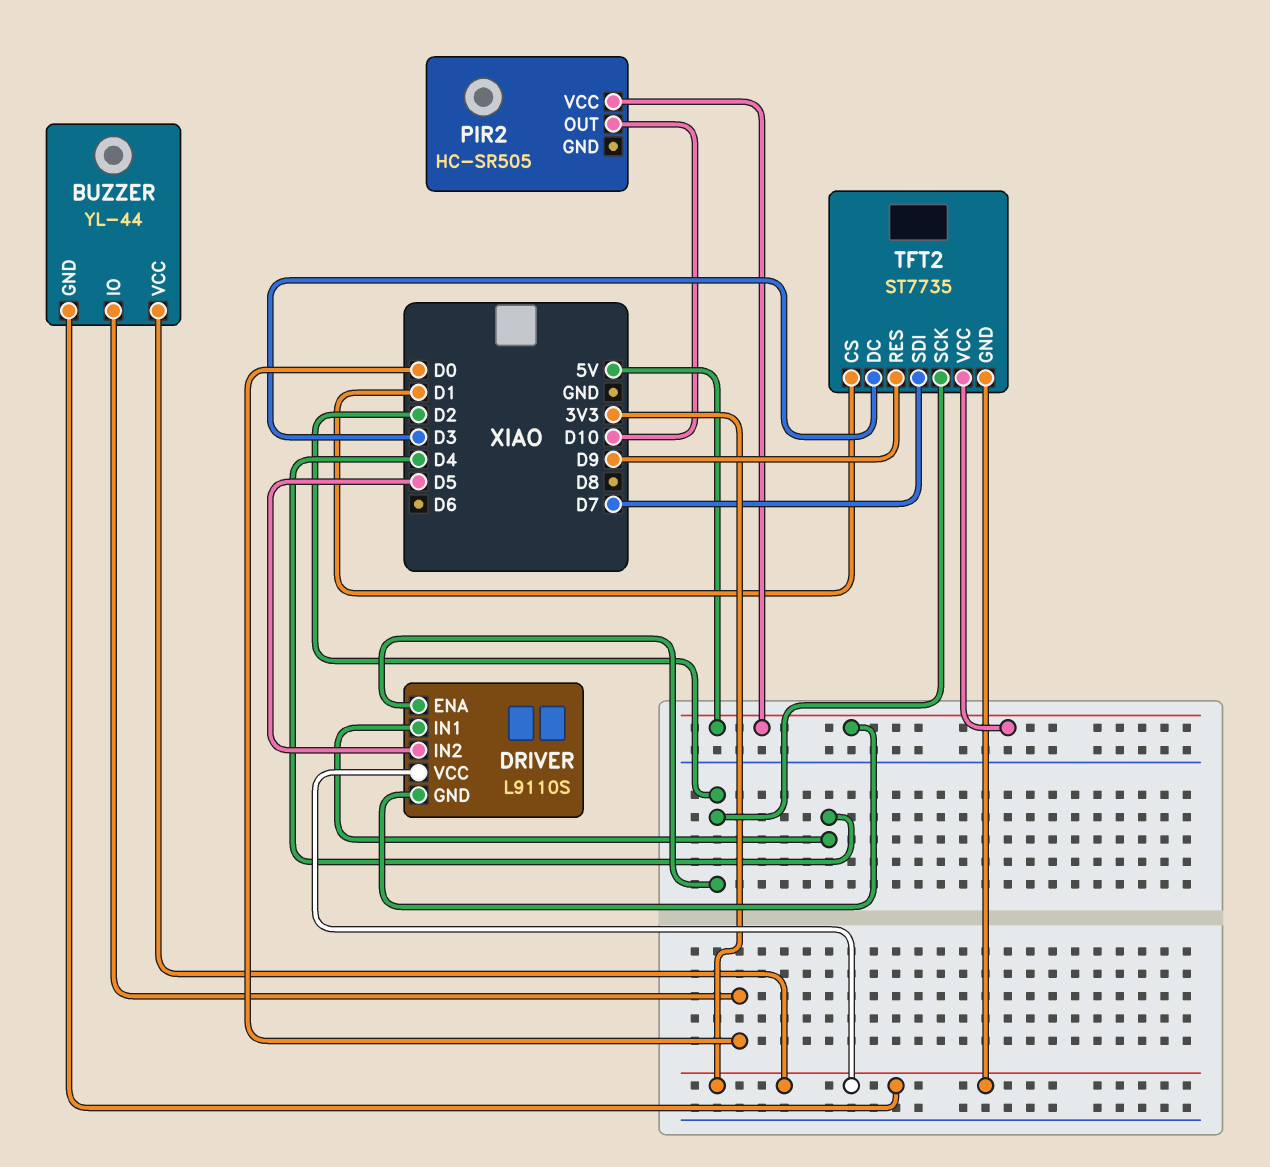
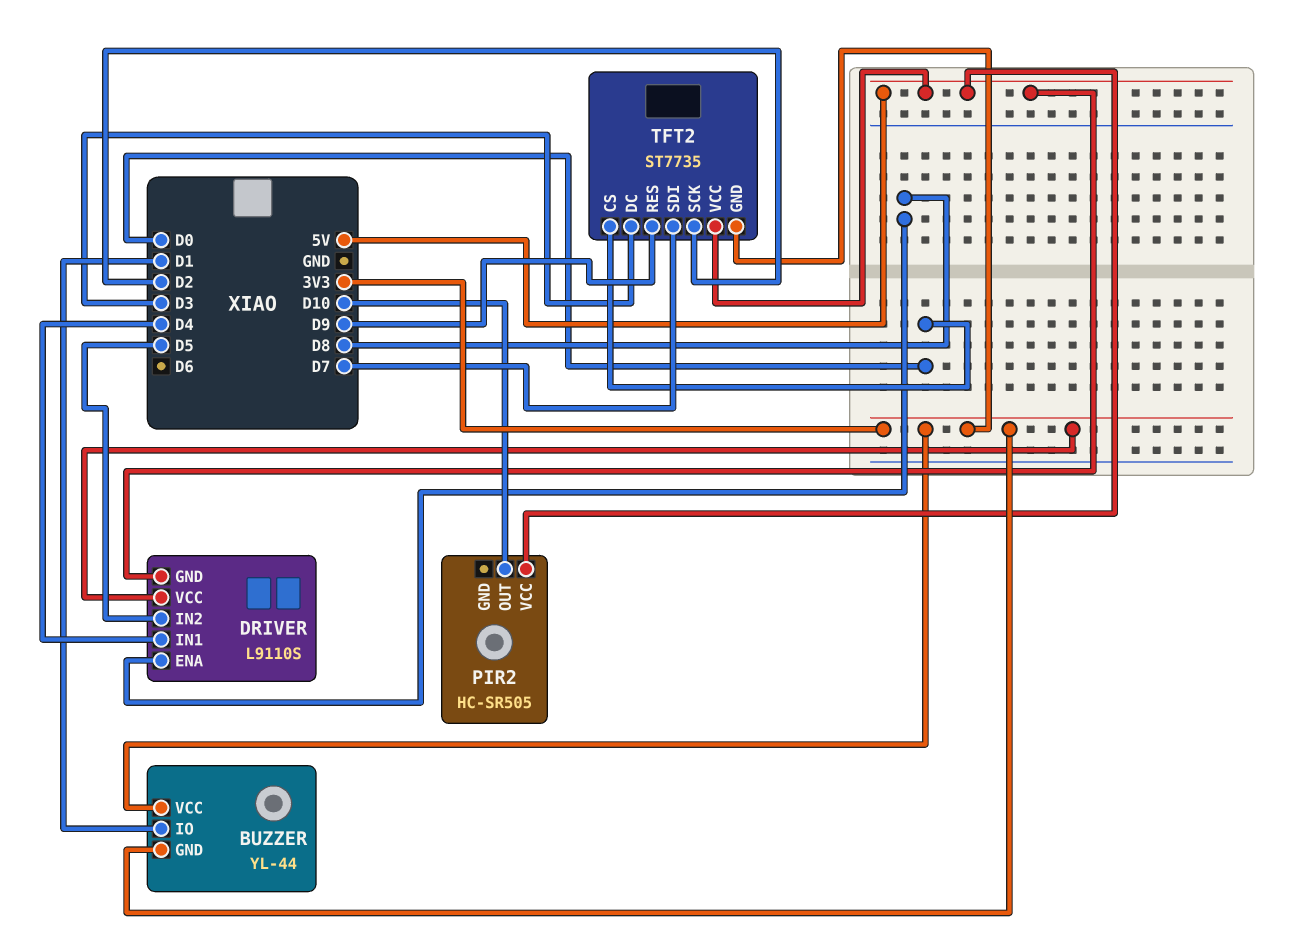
BUZZER pin IO: D0 -> D1
DRIVER pin ENA: D2 -> D8
TFT2 pin CS: D1 -> D0

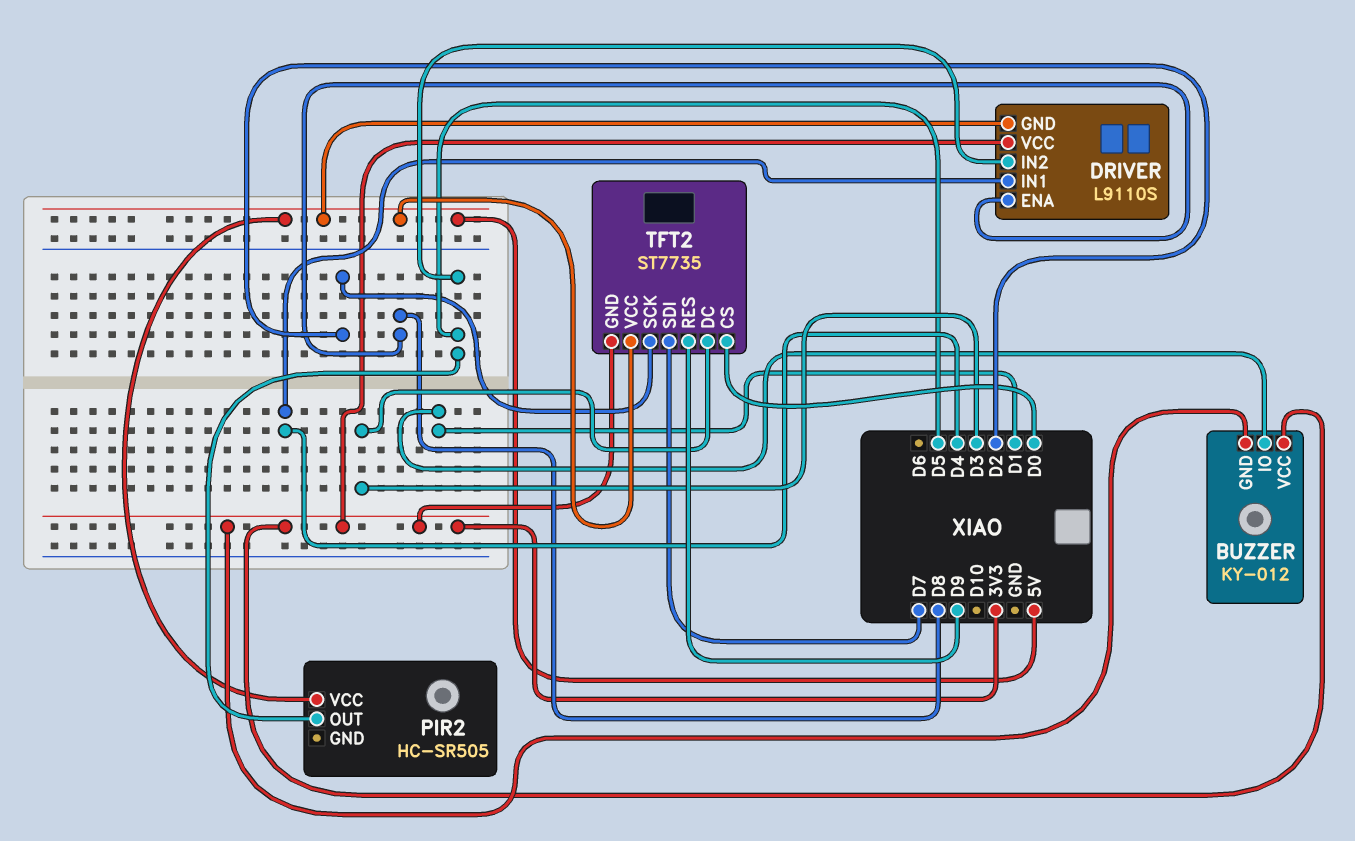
BUZZER: YL-44 -> KY-012
PIR2 pin OUT: D10 -> D5

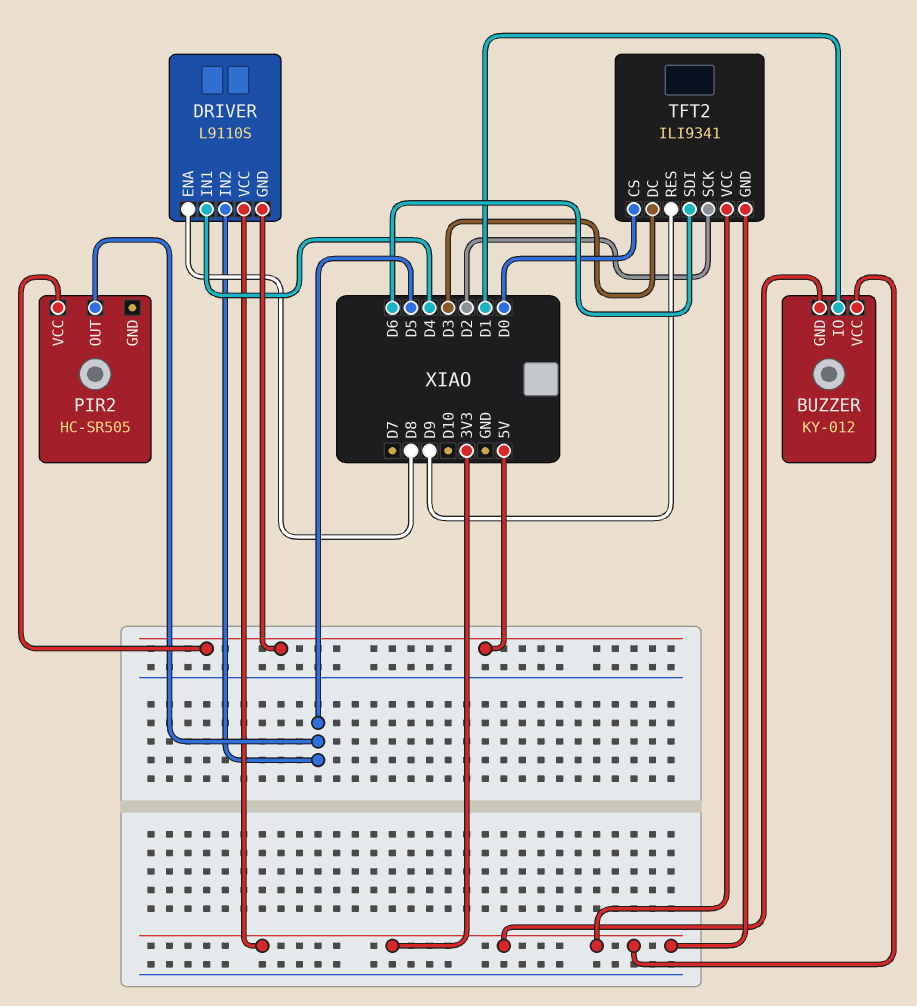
TFT2: ST7735 -> ILI9341
TFT2 pin SDI: D7 -> D6
TFT2 pin VCC: 5V -> 3V3

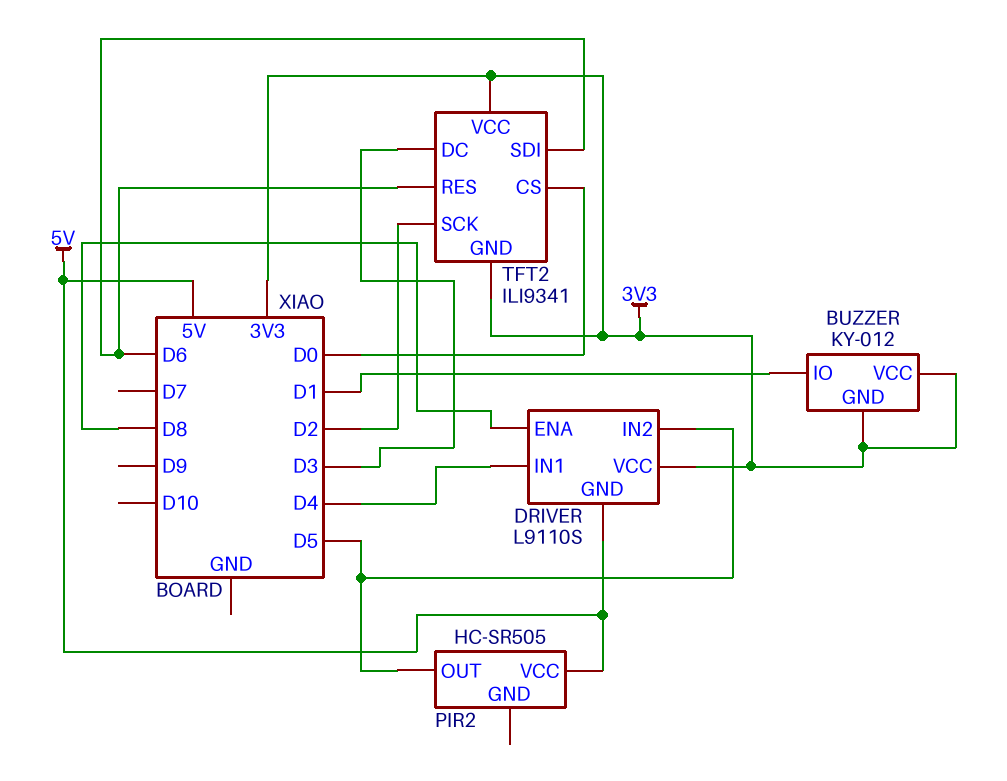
TFT2 pin RES: D9 -> D6

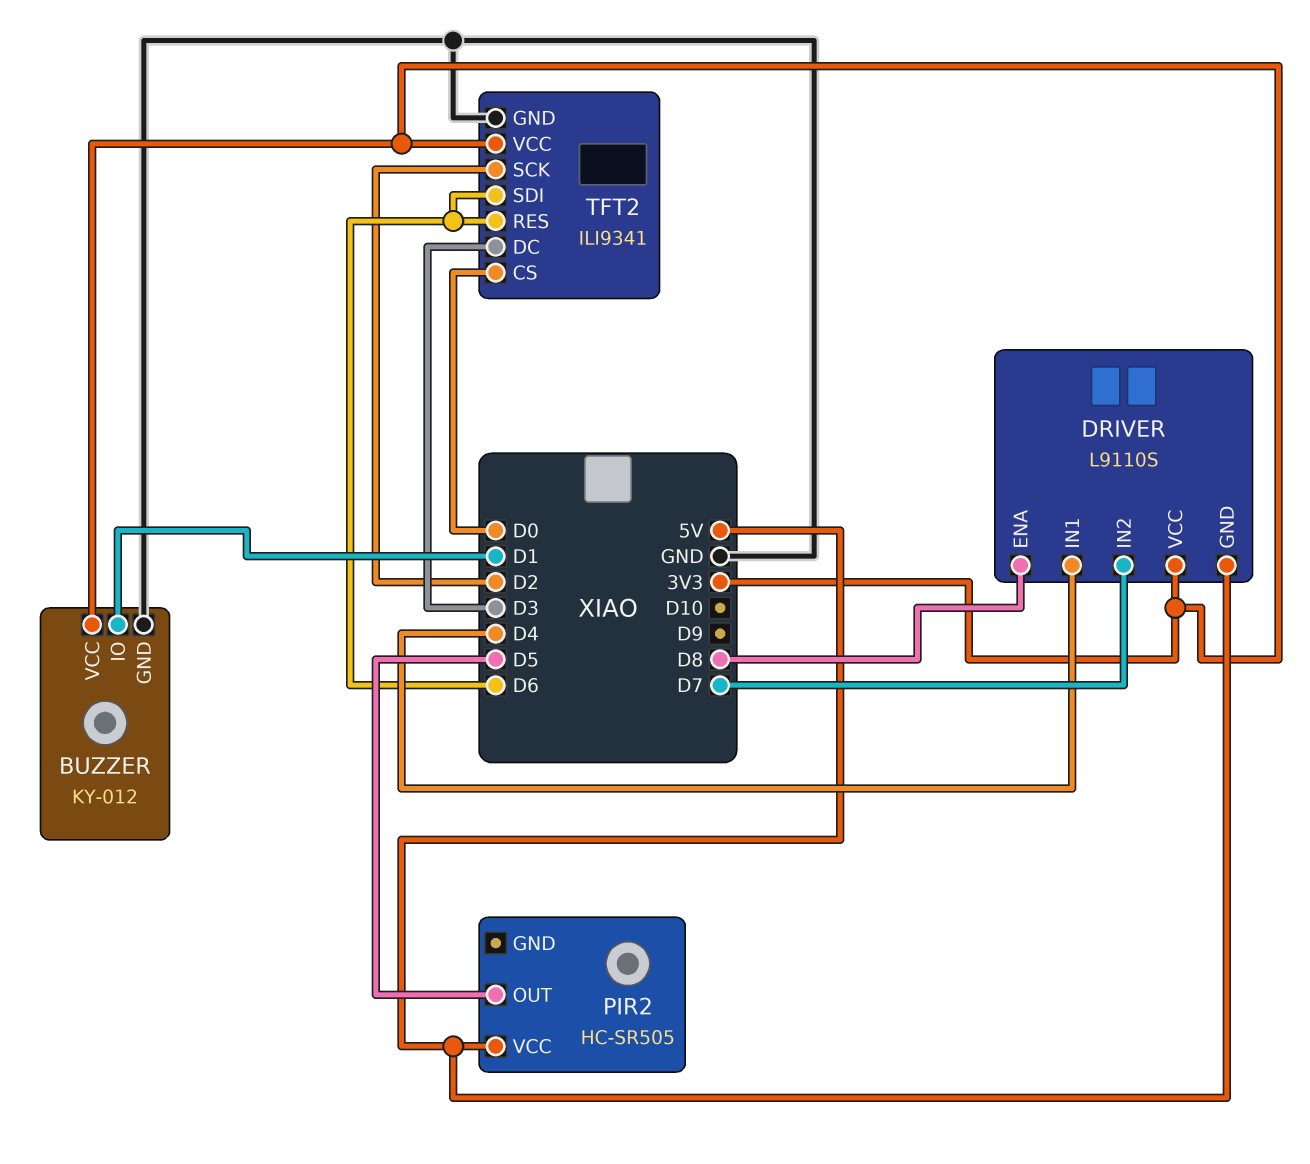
BUZZER pin GND: 3V3 -> GND
DRIVER pin IN2: D5 -> D7
TFT2 pin GND: 3V3 -> GND

